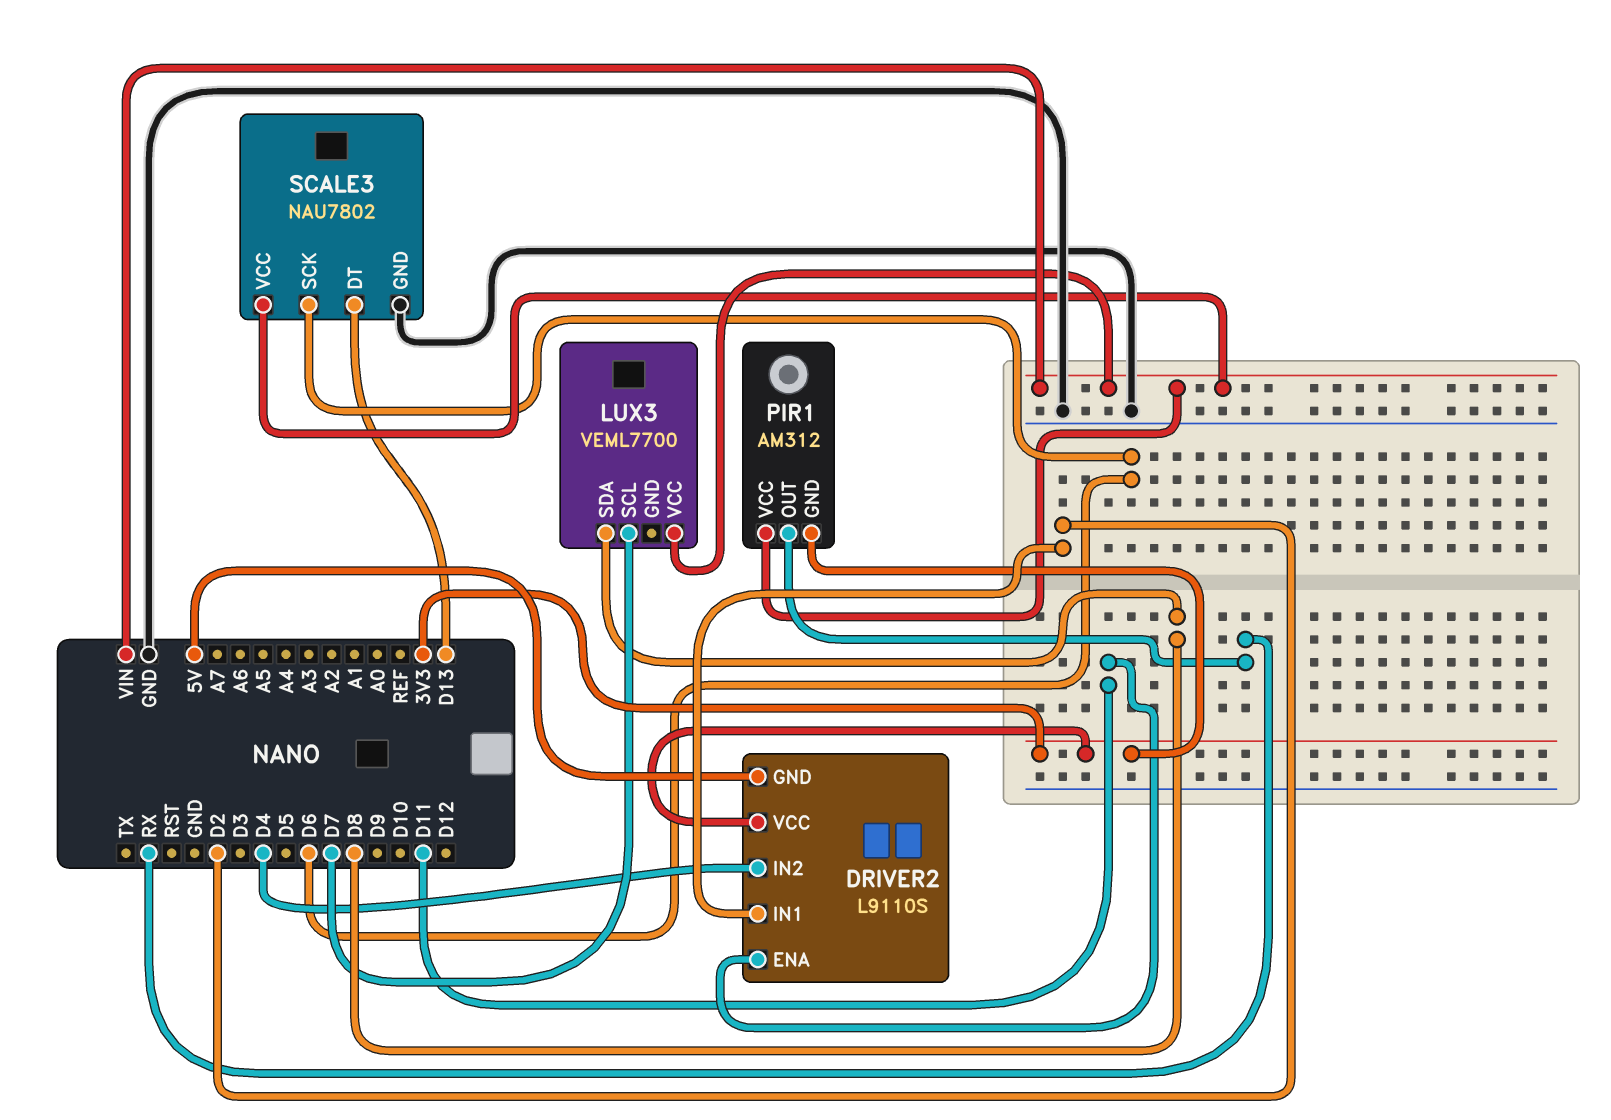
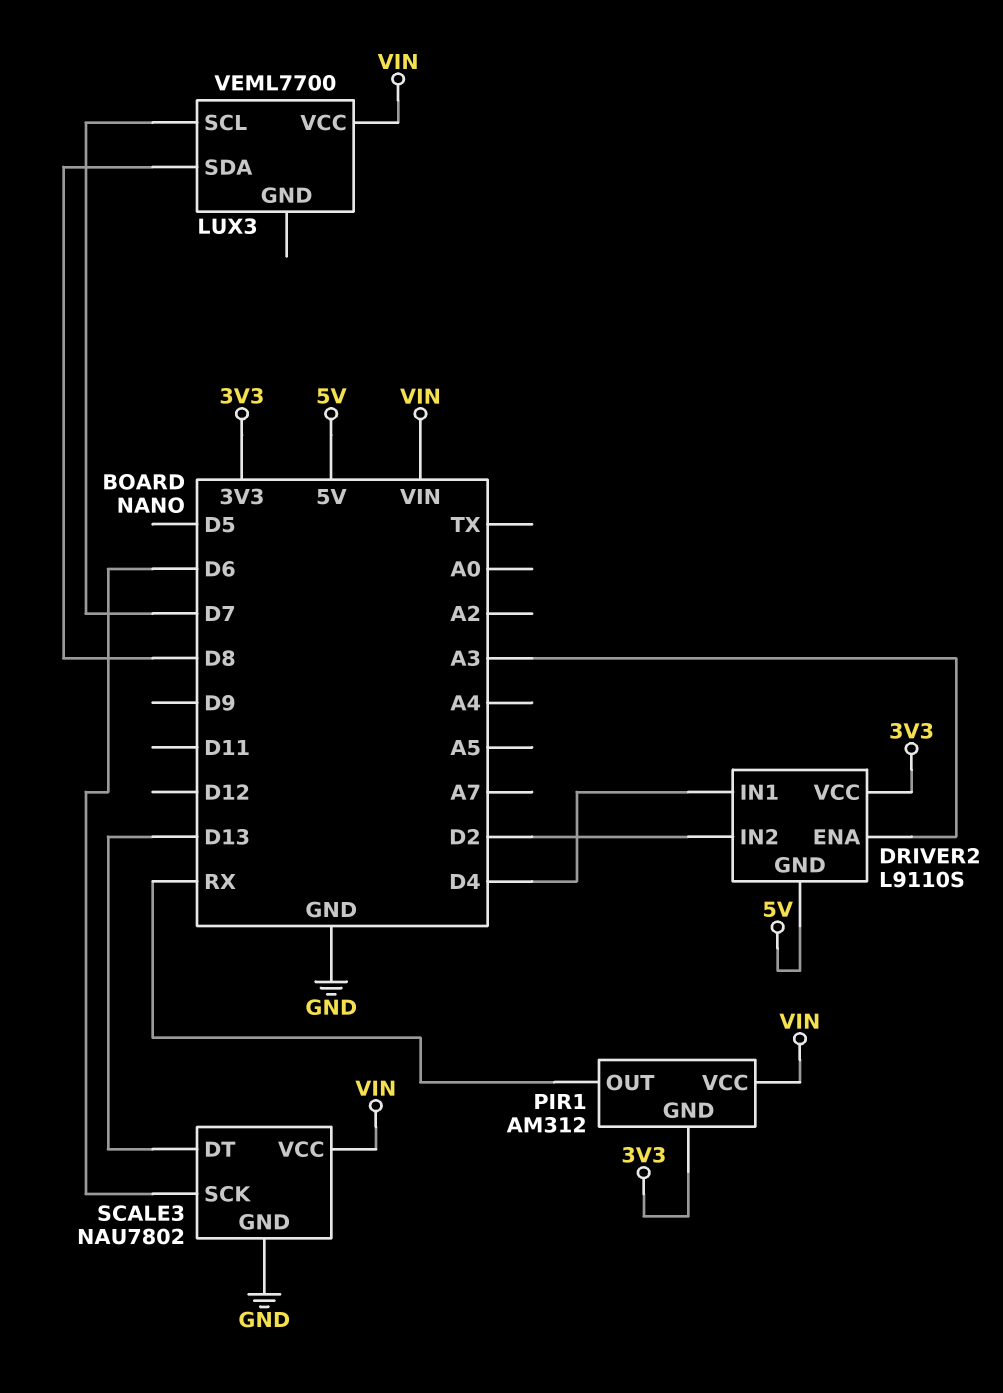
DRIVER2 pin ENA: D11 -> A3
DRIVER2 pin IN1: D2 -> D4
DRIVER2 pin IN2: D4 -> D2

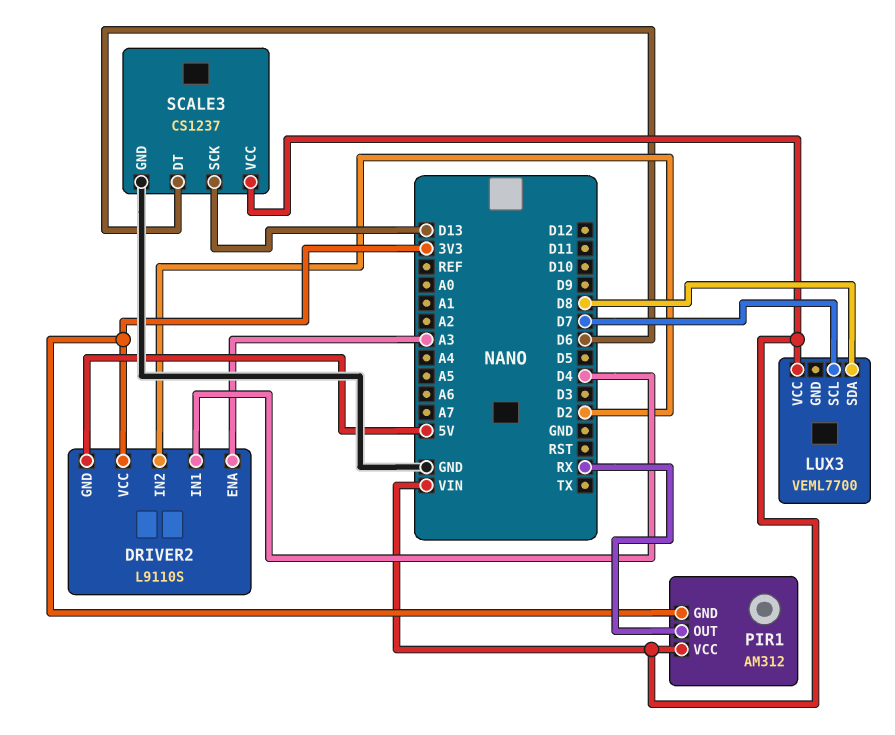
SCALE3: NAU7802 -> CS1237
SCALE3 pin DT: D13 -> D6
SCALE3 pin SCK: D6 -> D13

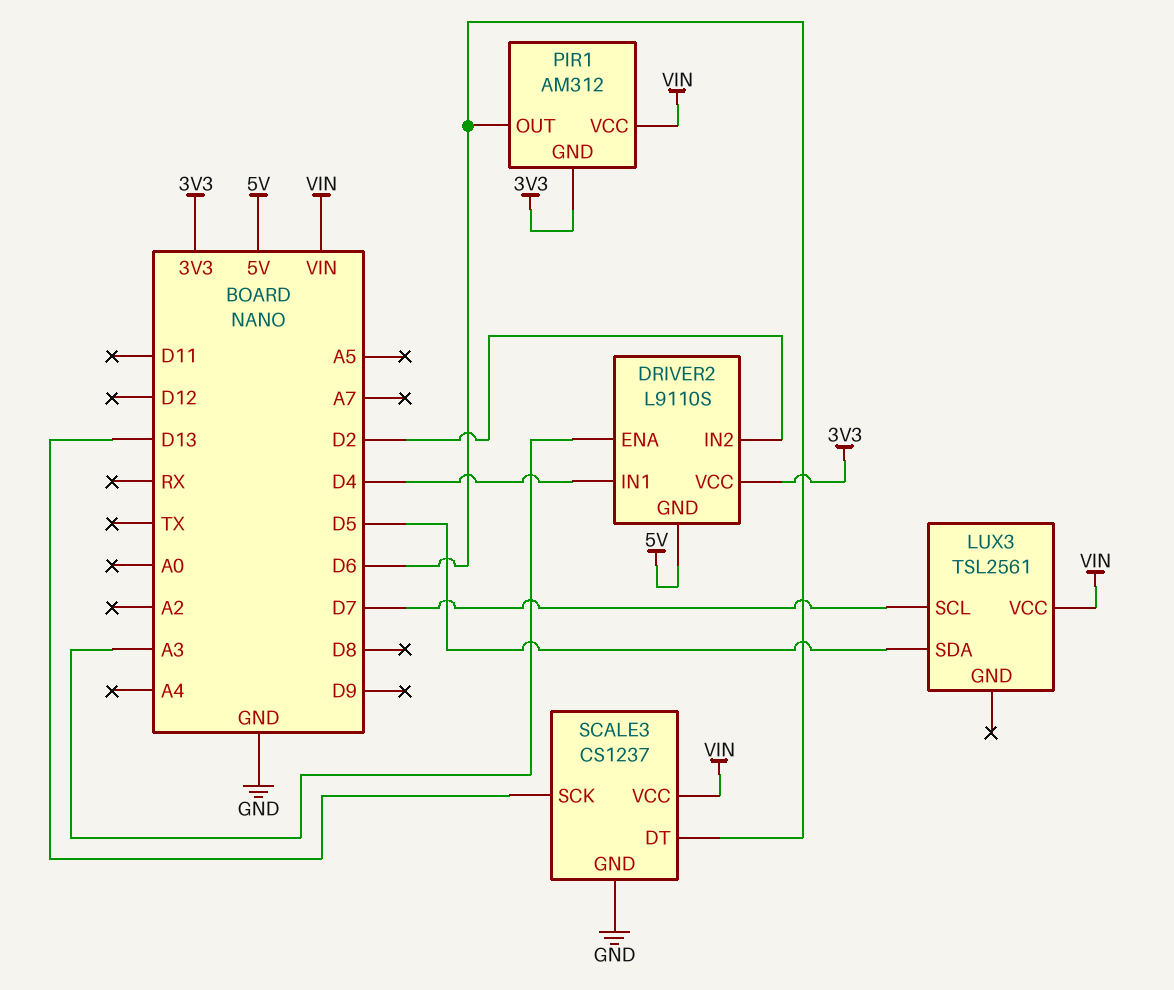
LUX3: VEML7700 -> TSL2561
LUX3 pin SDA: D8 -> D5
PIR1 pin OUT: RX -> D6

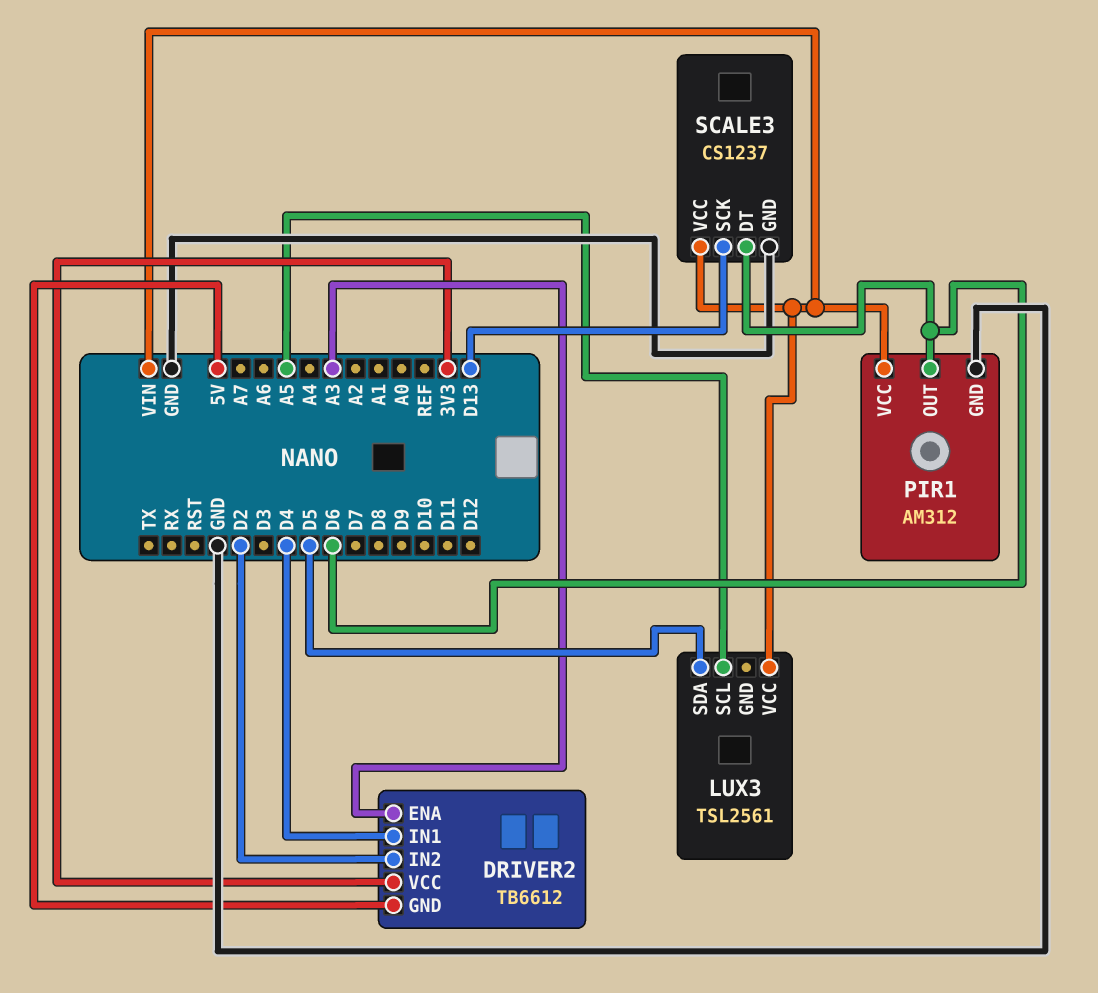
DRIVER2: L9110S -> TB6612
LUX3 pin SCL: D7 -> A5
PIR1 pin GND: 3V3 -> GND

